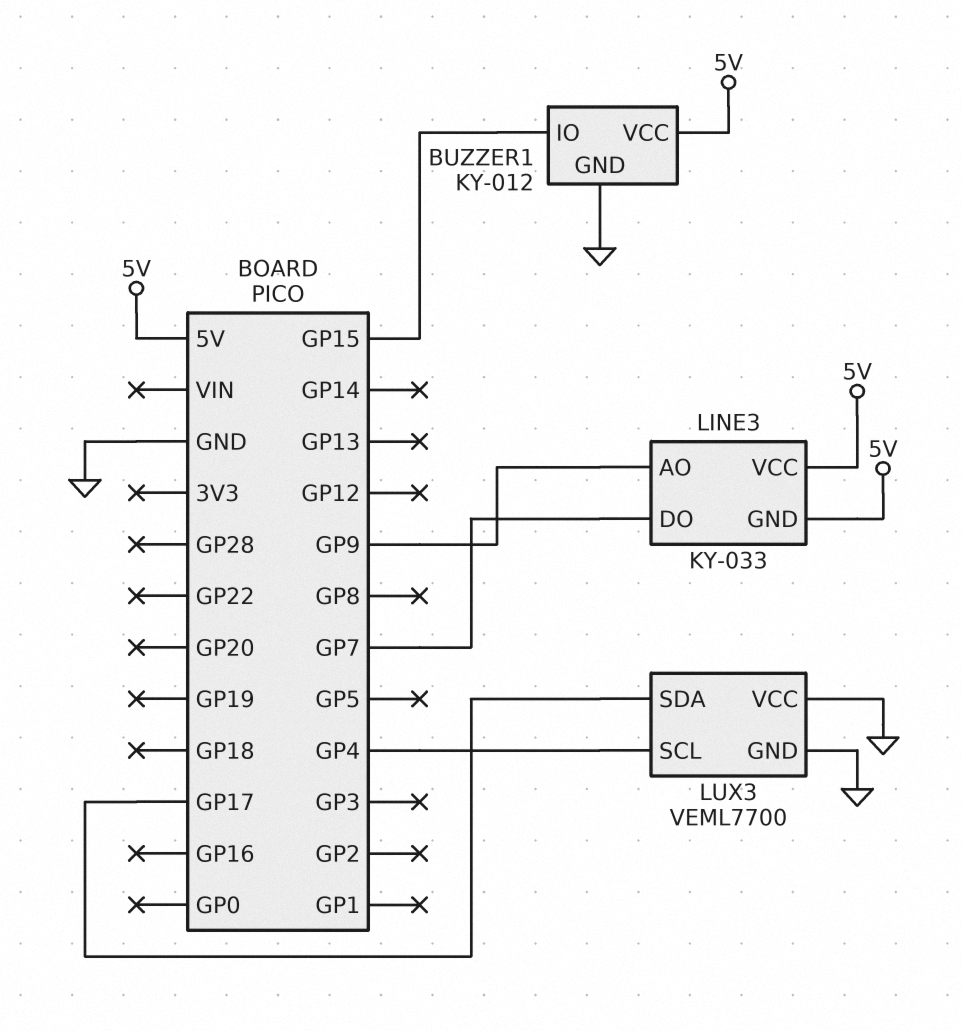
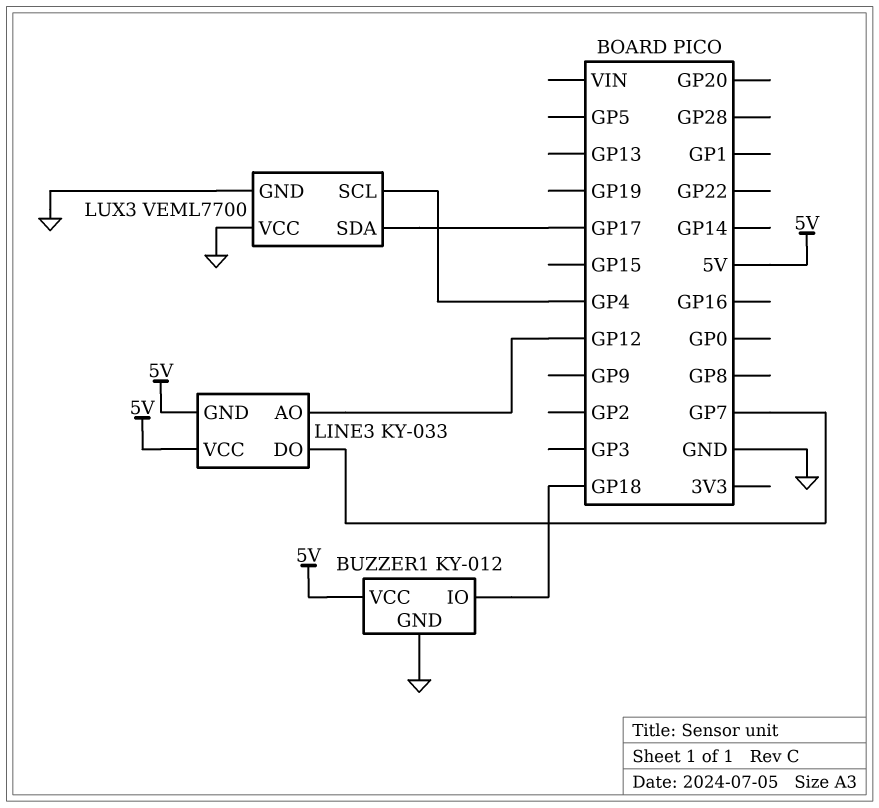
BUZZER1 pin IO: GP15 -> GP18
LINE3 pin AO: GP9 -> GP12

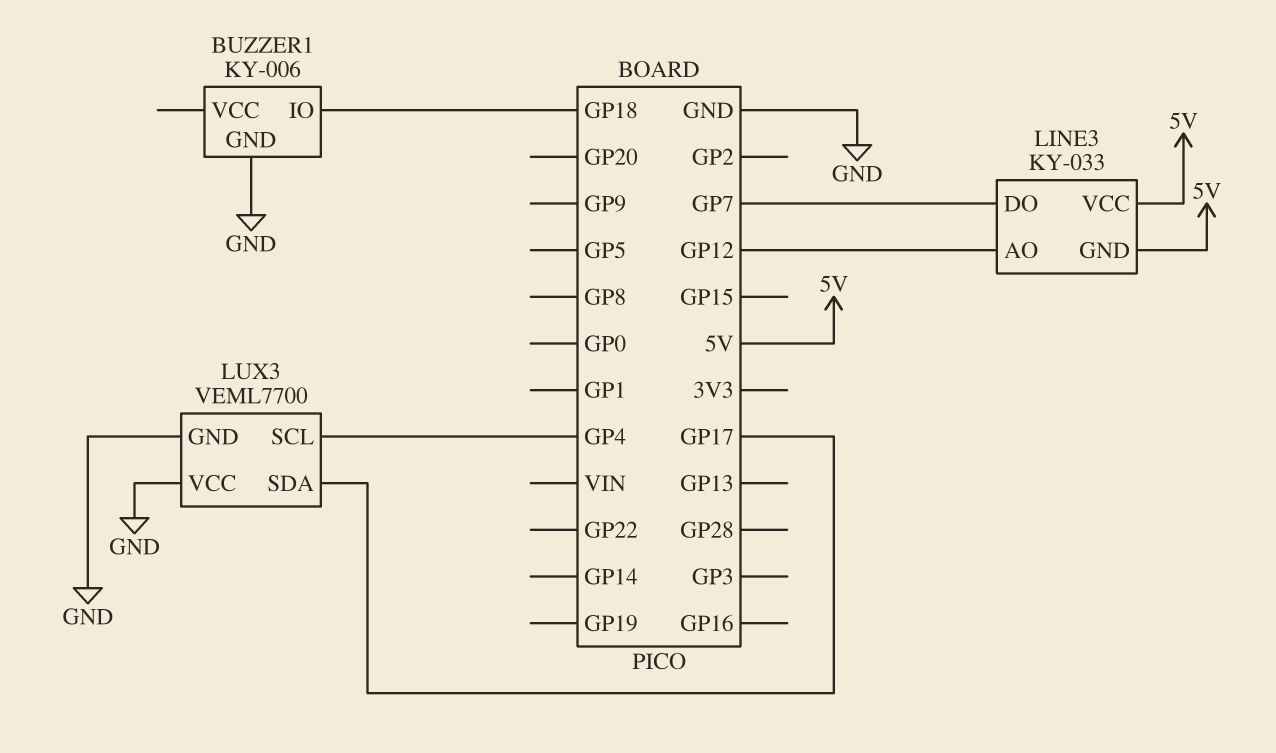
BUZZER1: KY-012 -> KY-006
BUZZER1 pin VCC: 5V -> none

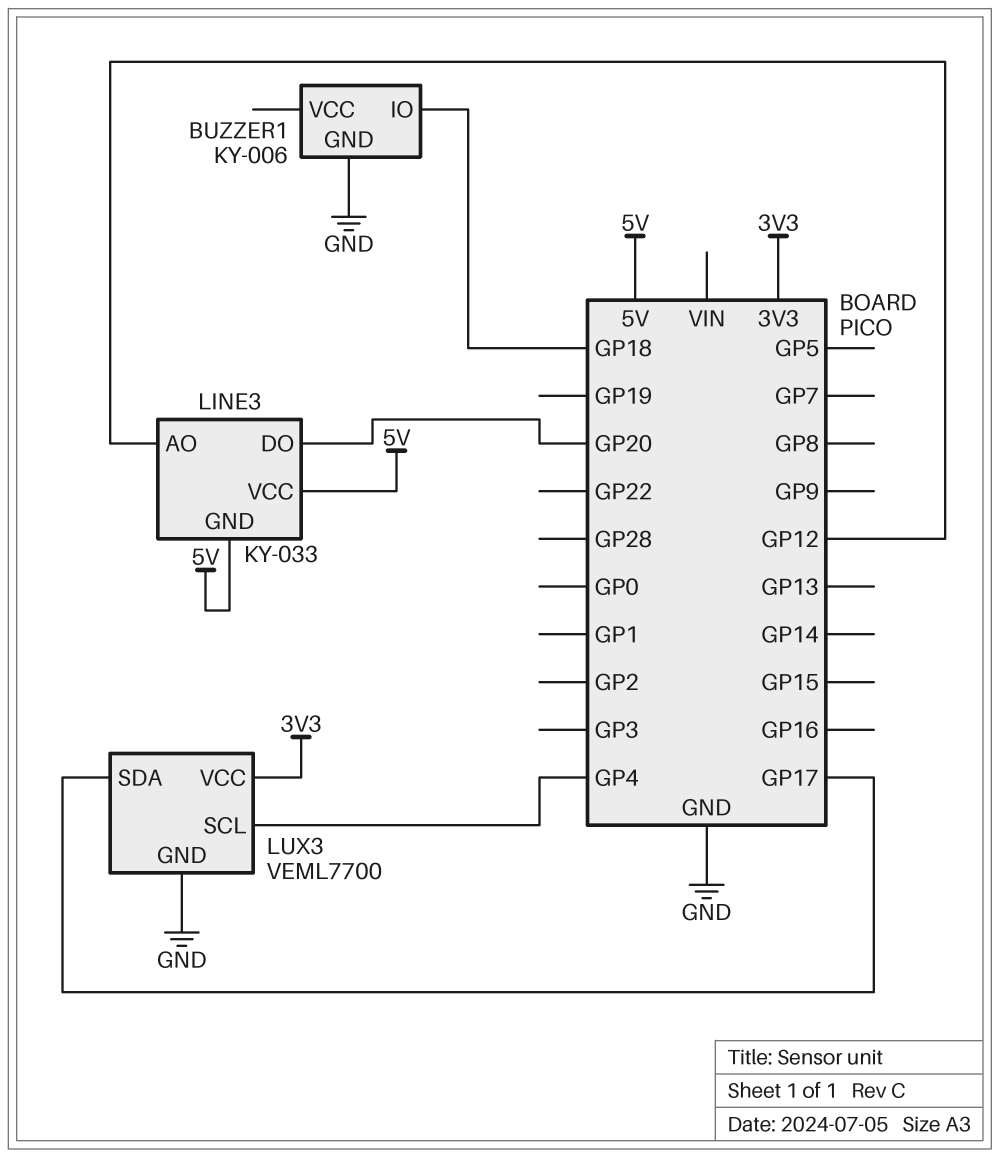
LINE3 pin DO: GP7 -> GP20
LUX3 pin VCC: GND -> 3V3

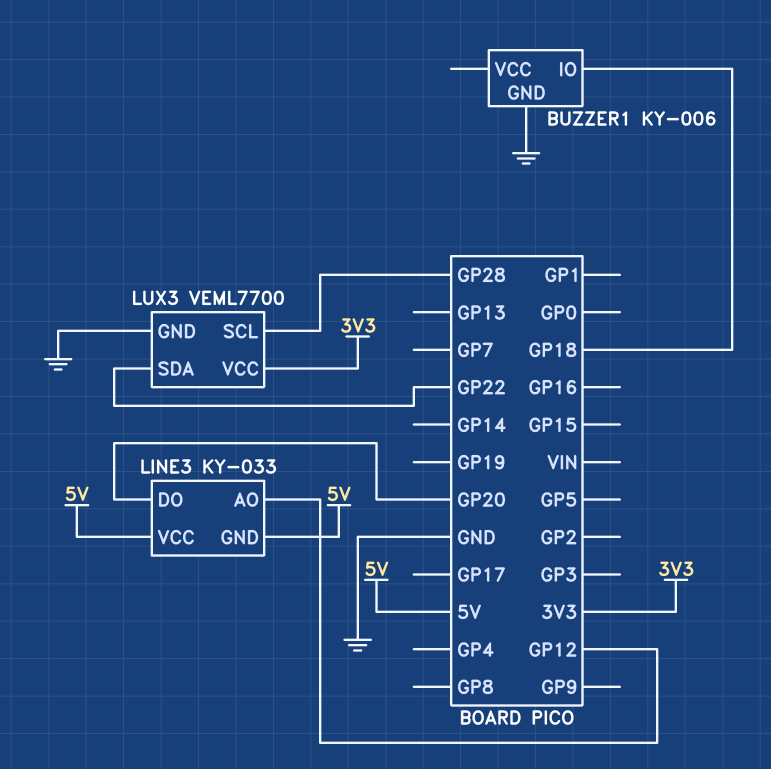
LUX3 pin SCL: GP4 -> GP28
LUX3 pin SDA: GP17 -> GP22

